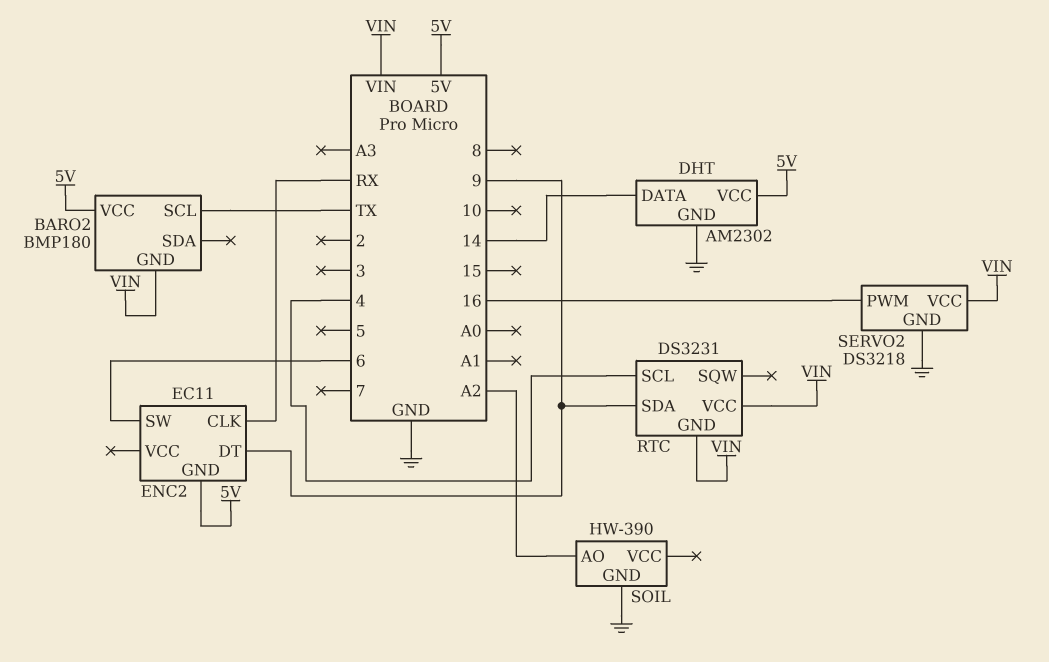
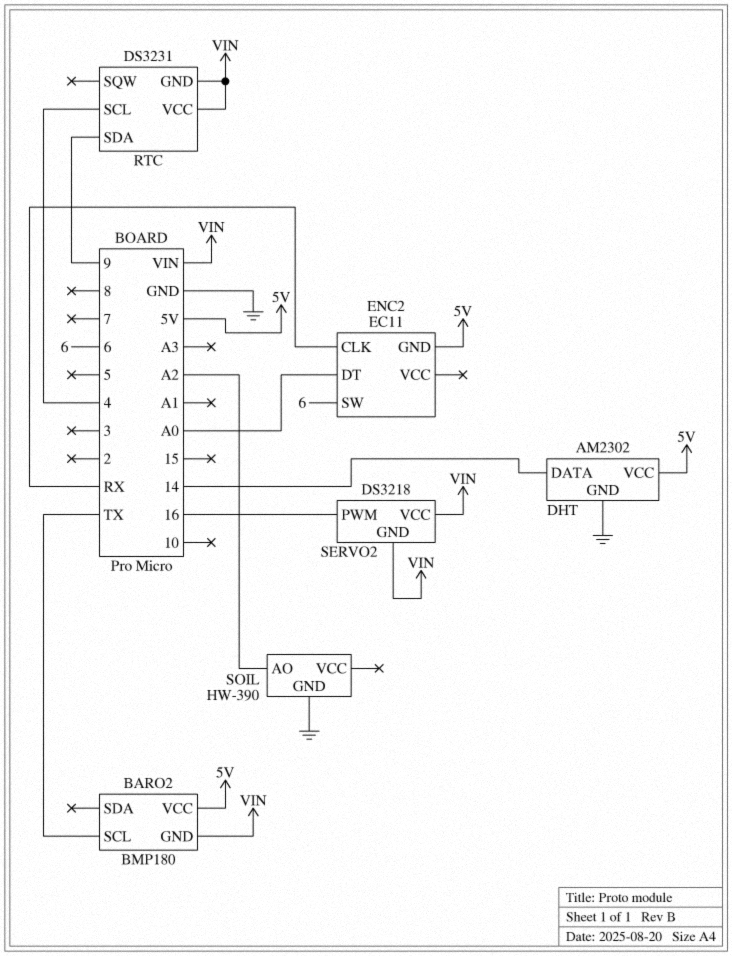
ENC2 pin DT: 9 -> A0
SERVO2 pin GND: GND -> VIN

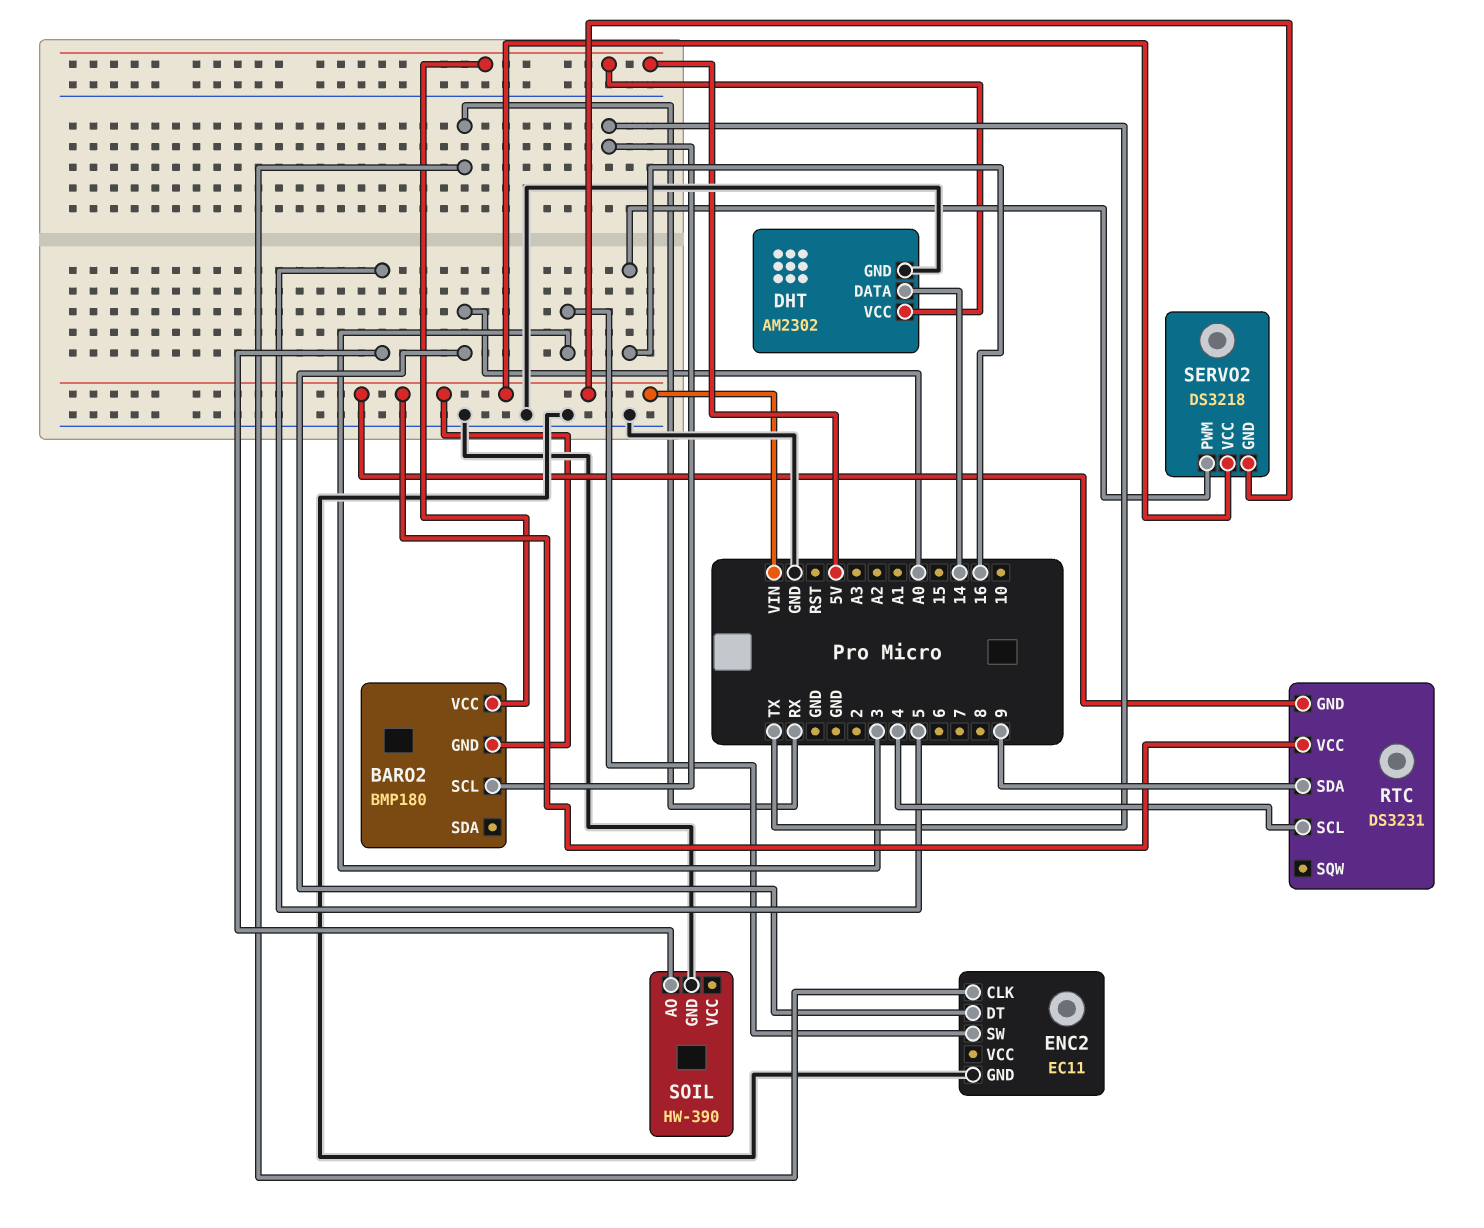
ENC2 pin GND: 5V -> GND
ENC2 pin SW: 6 -> 3
SOIL pin AO: A2 -> 5

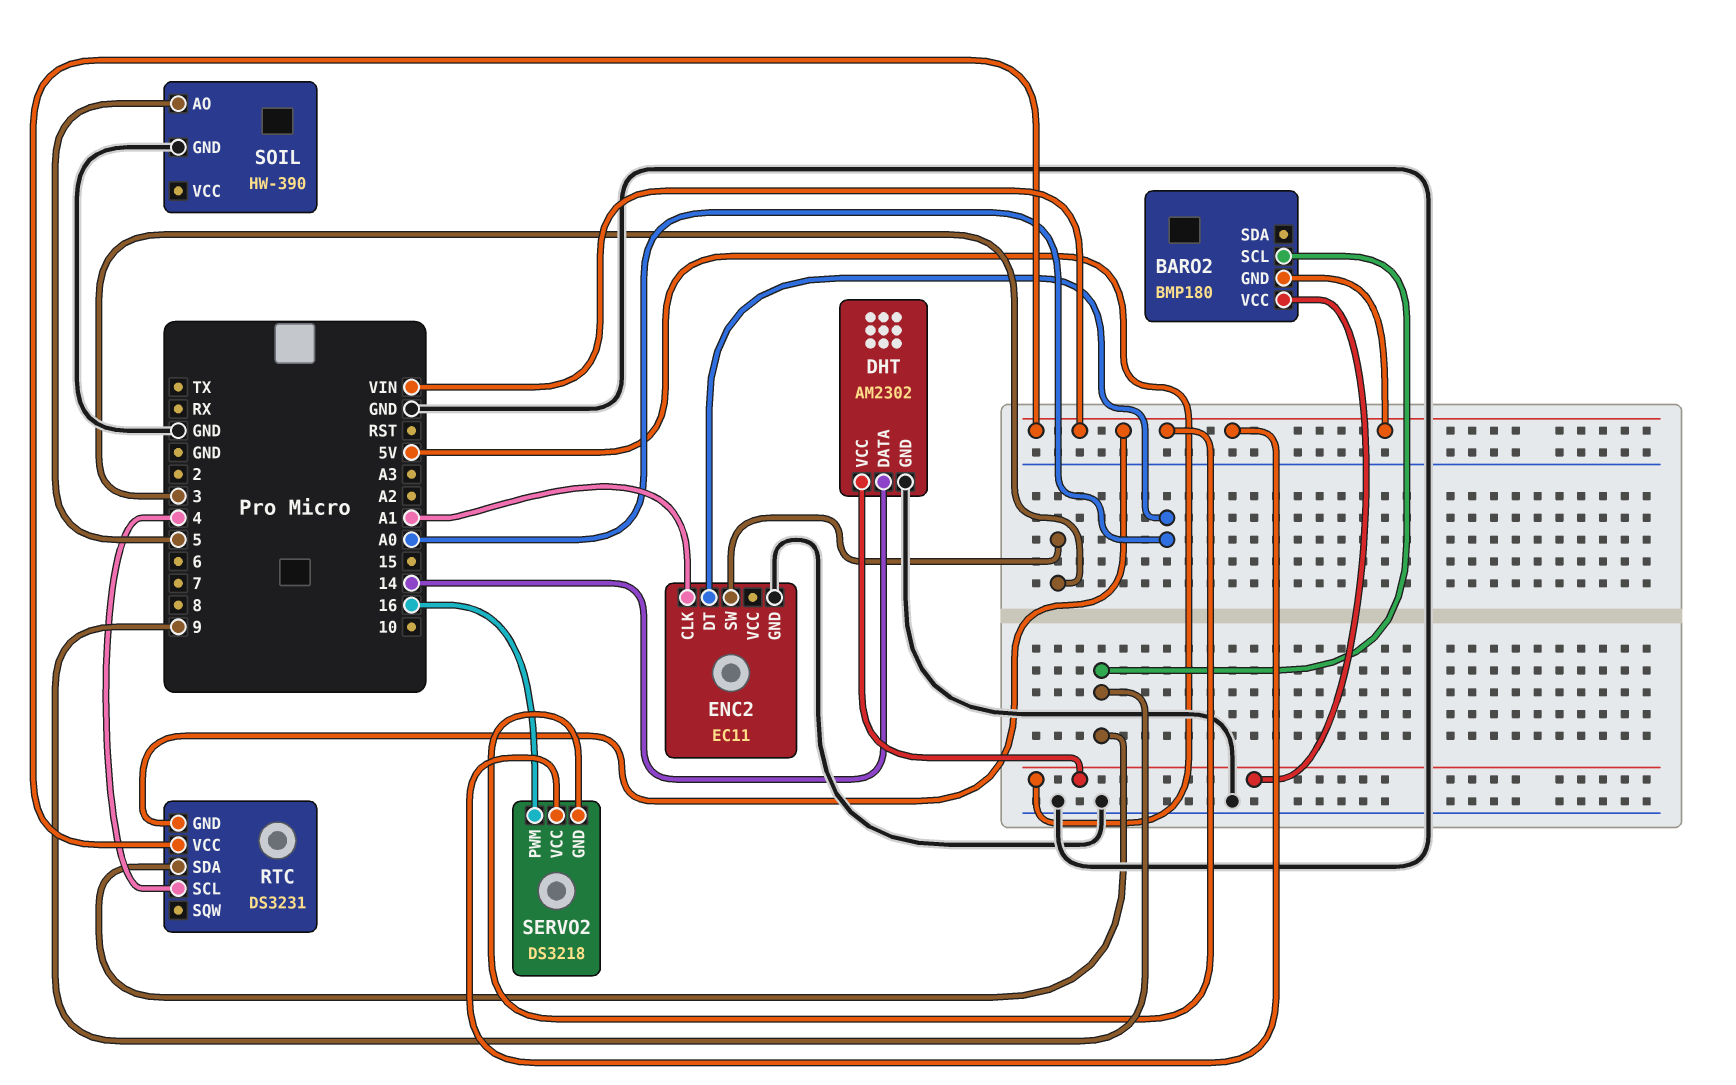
BARO2 pin SCL: TX -> 9
ENC2 pin CLK: RX -> A1

